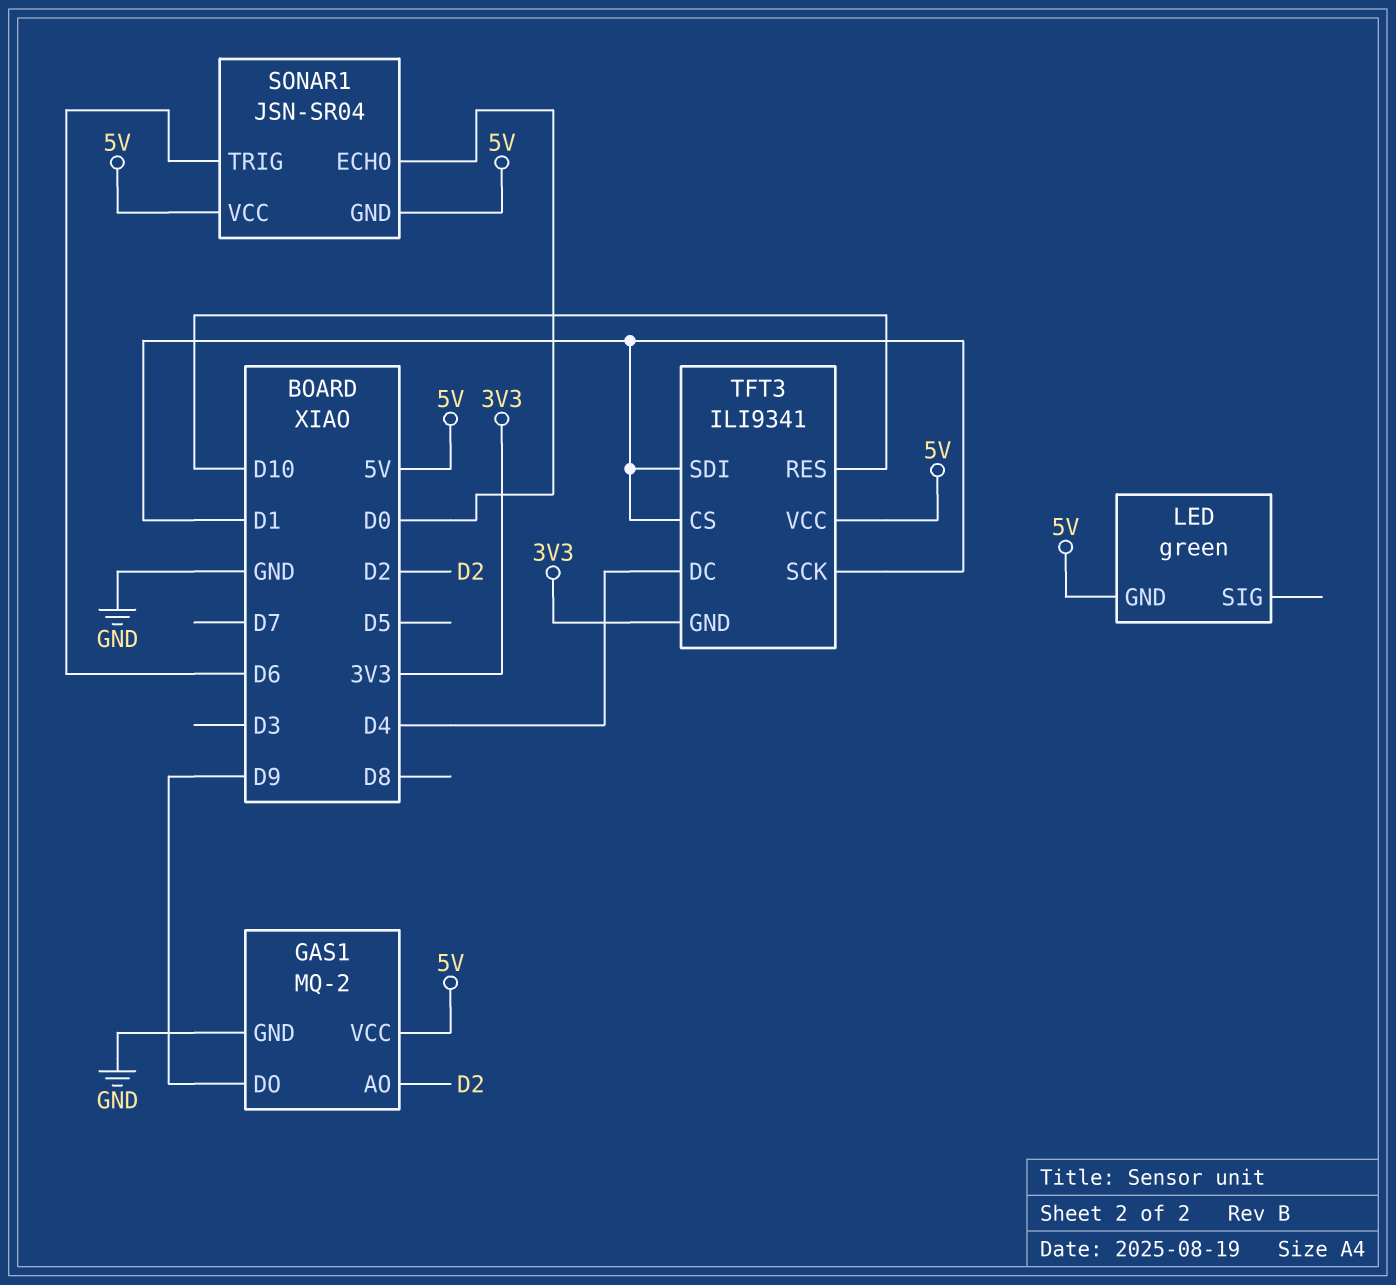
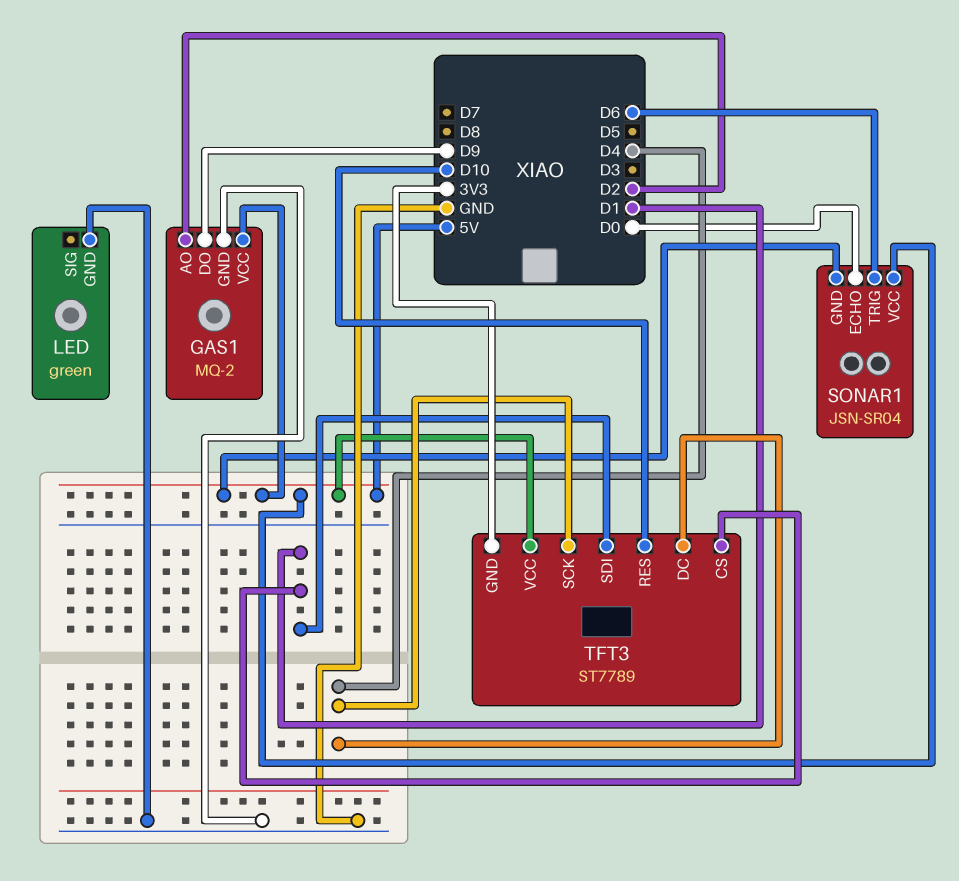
LED pin GND: 5V -> GND
TFT3: ILI9341 -> ST7789
TFT3 pin SCK: D1 -> D4

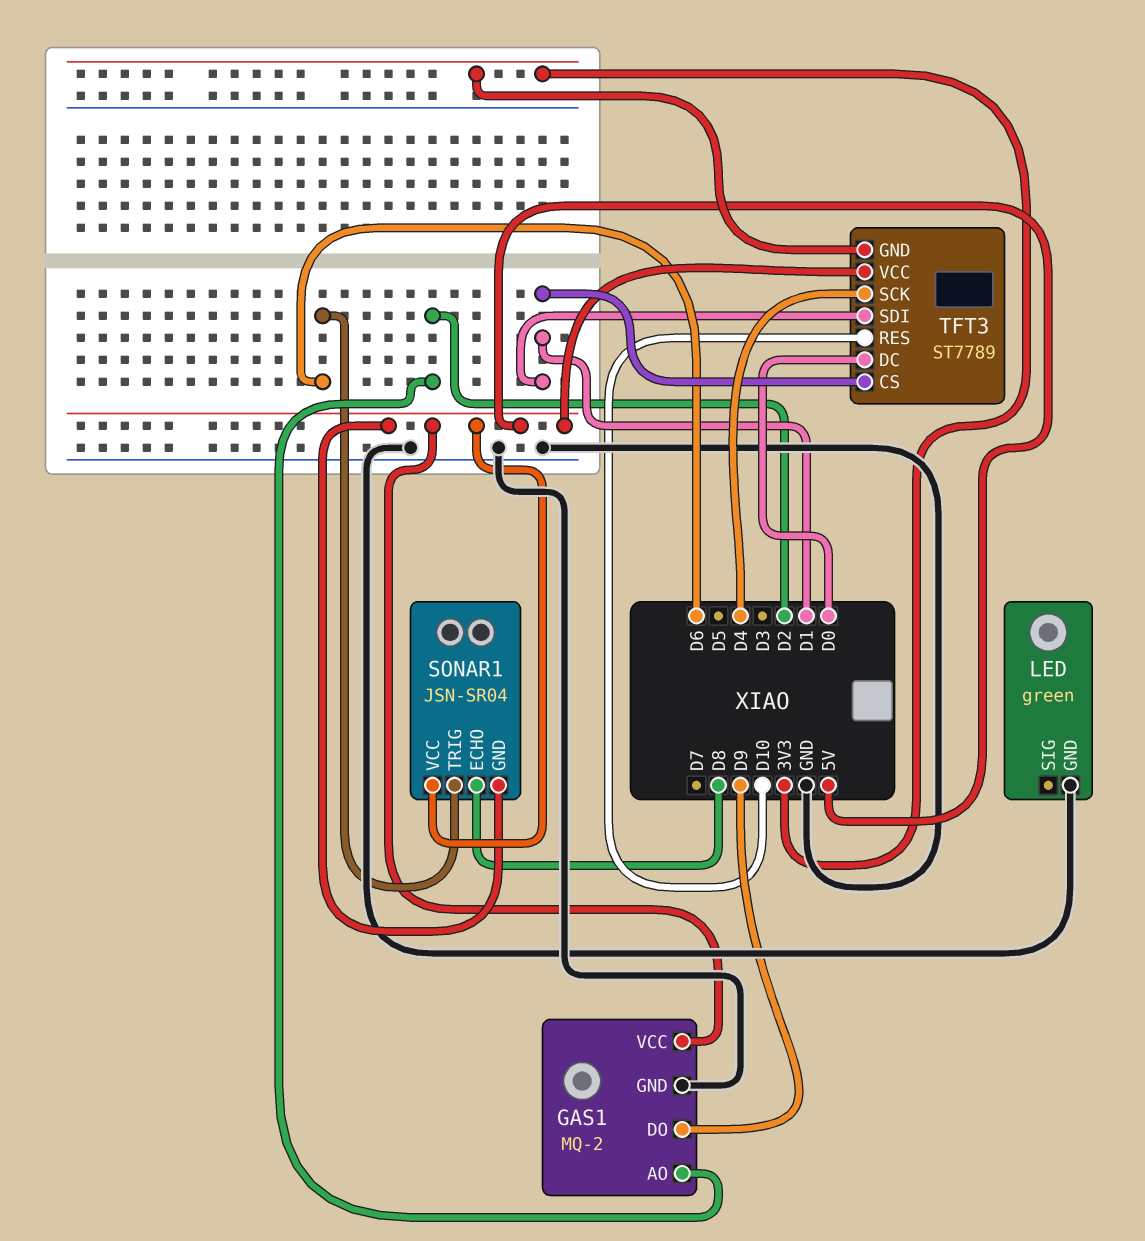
SONAR1 pin ECHO: D0 -> D8
TFT3 pin DC: D4 -> D0

